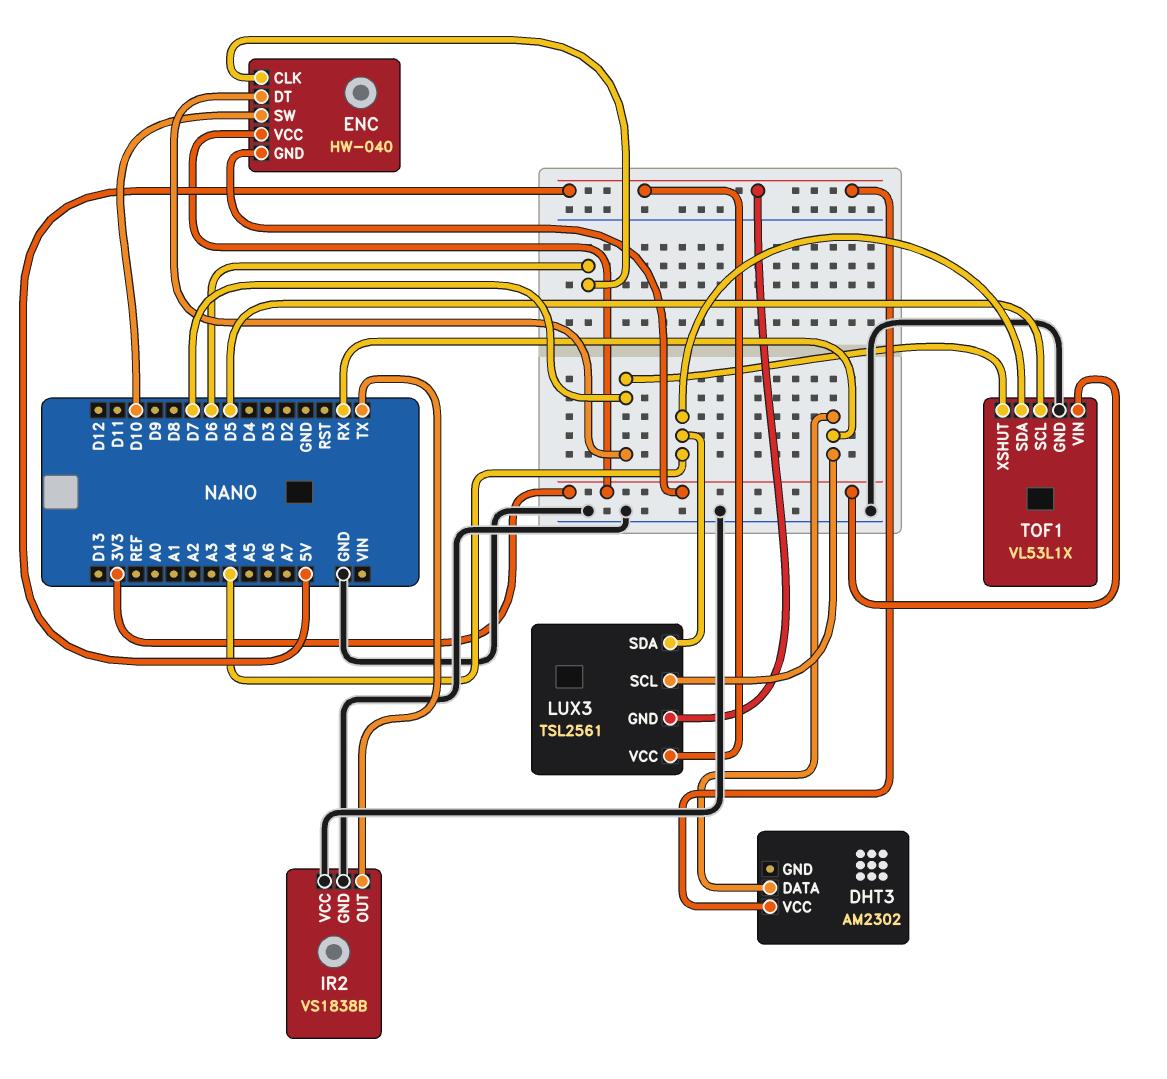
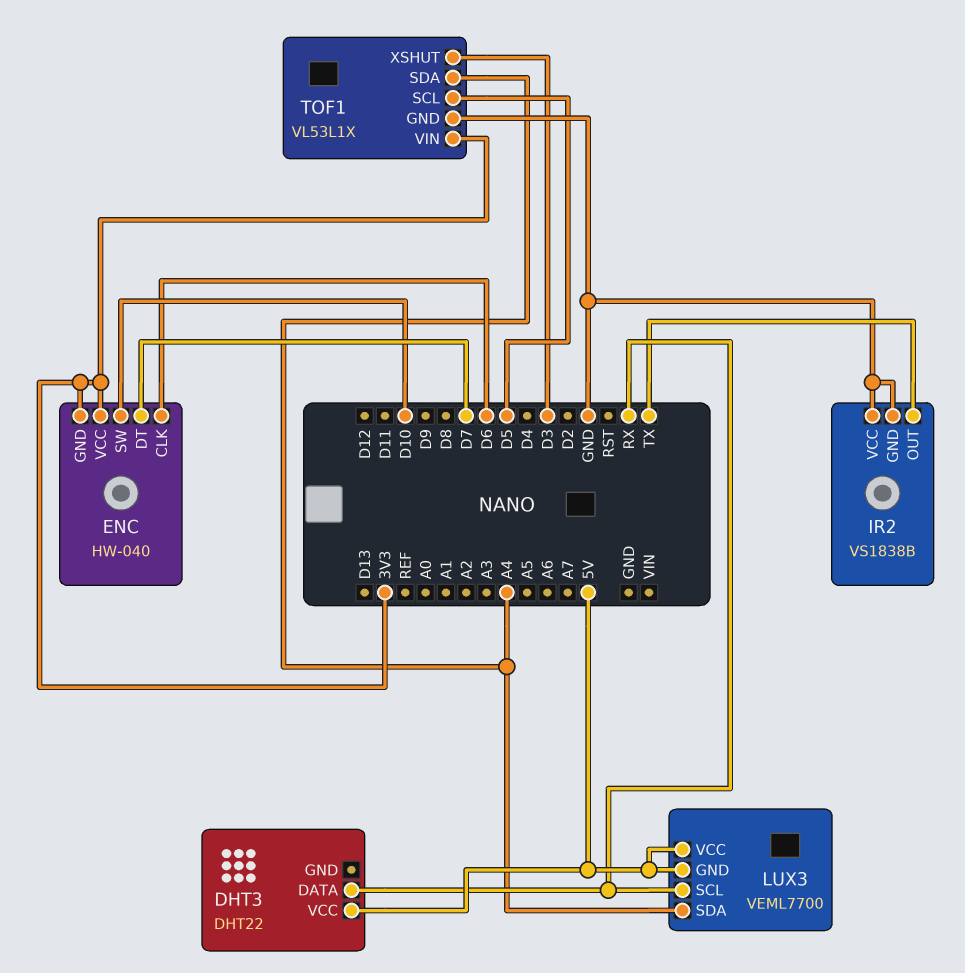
DHT3: AM2302 -> DHT22
LUX3: TSL2561 -> VEML7700
TOF1 pin XSHUT: D7 -> D3

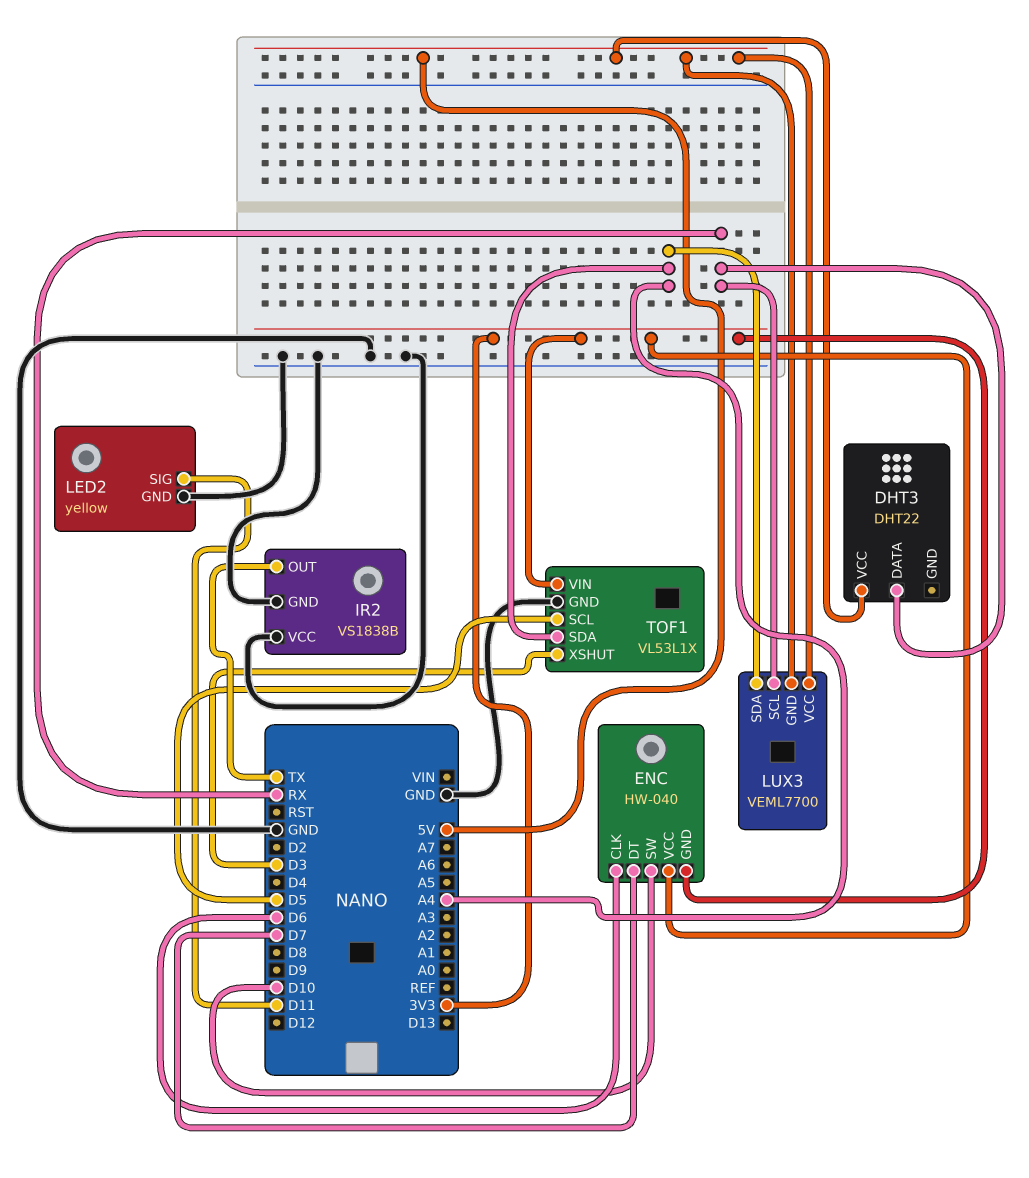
LED2: none -> yellow
LED2 pin GND: none -> GND
LED2 pin SIG: none -> D11

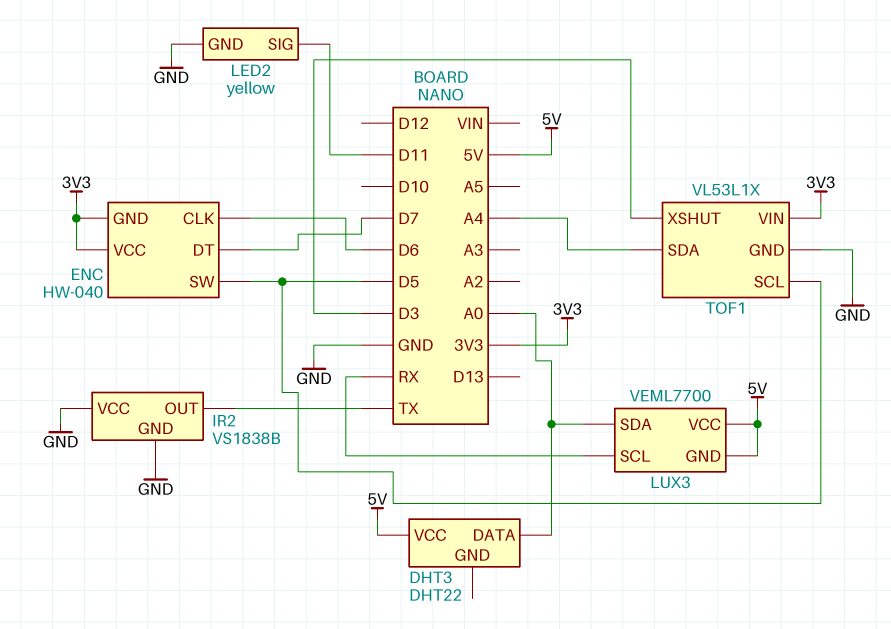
DHT3 pin DATA: RX -> A0
ENC pin SW: D10 -> D5
LUX3 pin SDA: A4 -> A0

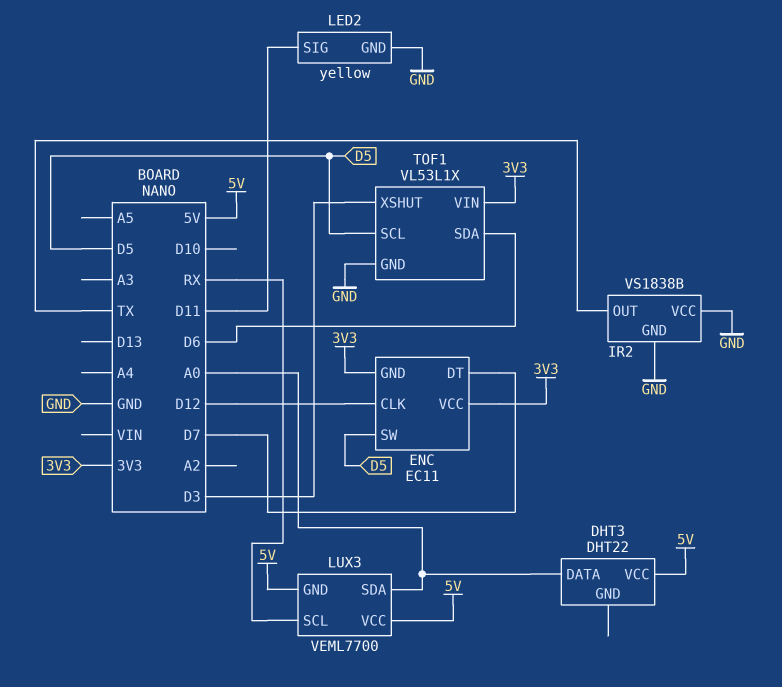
ENC: HW-040 -> EC11
ENC pin CLK: D6 -> D12
TOF1 pin SDA: A4 -> D6

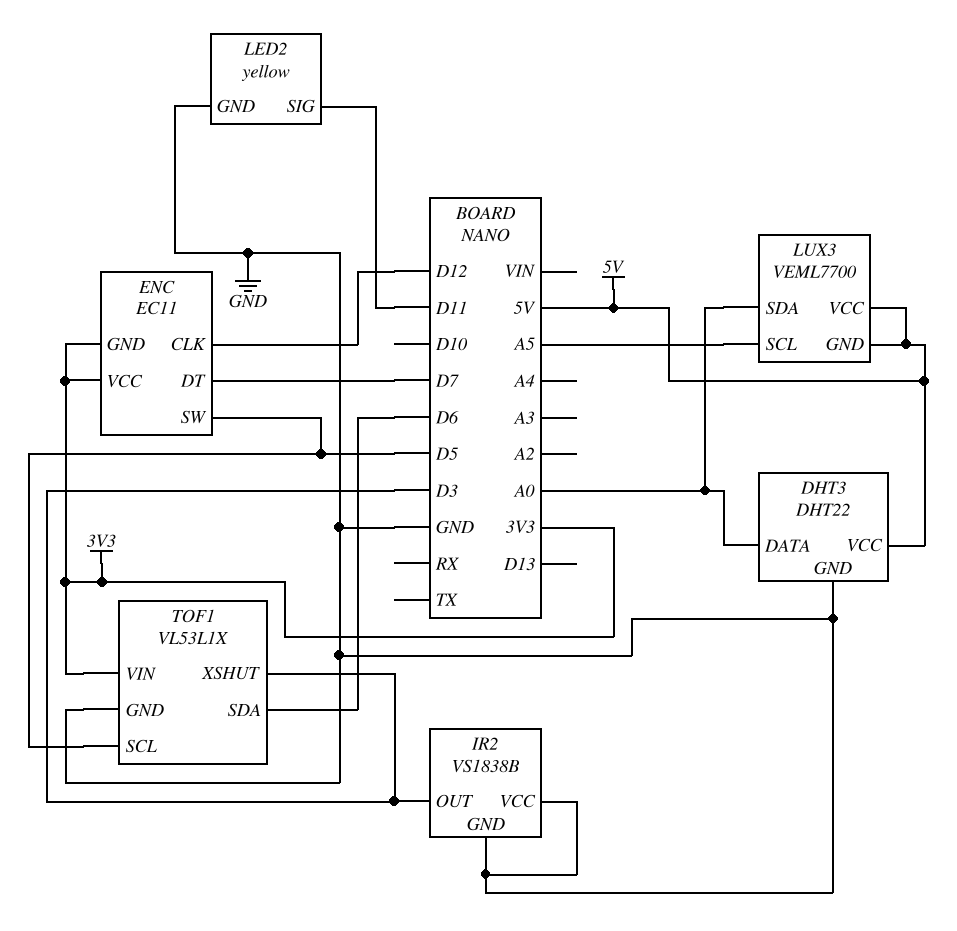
DHT3 pin GND: none -> GND
IR2 pin OUT: TX -> D3
LUX3 pin SCL: RX -> A5

